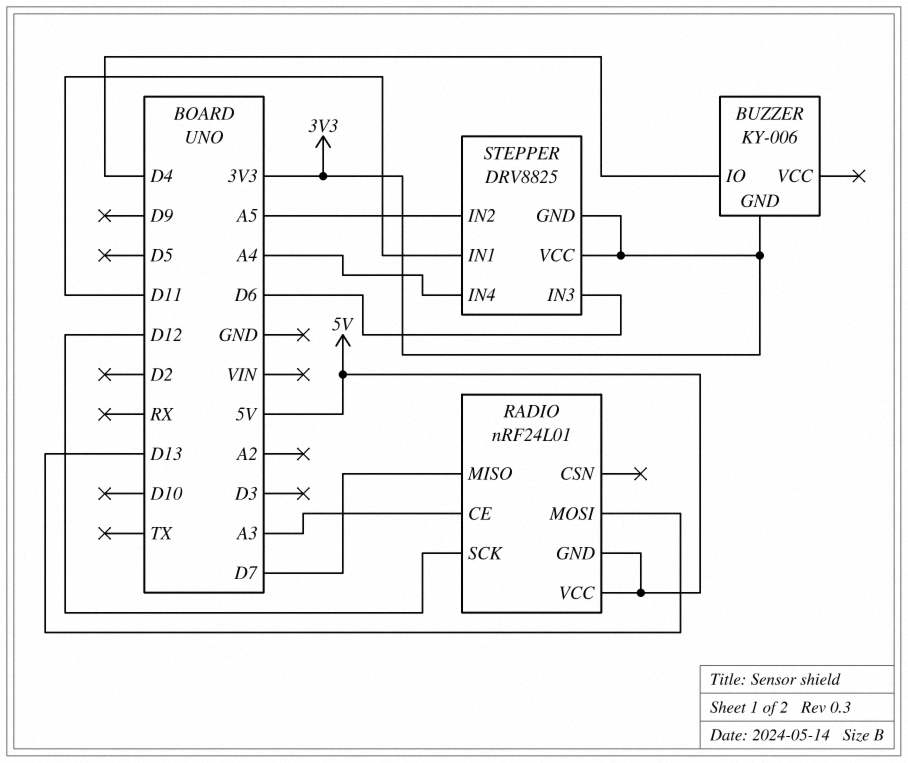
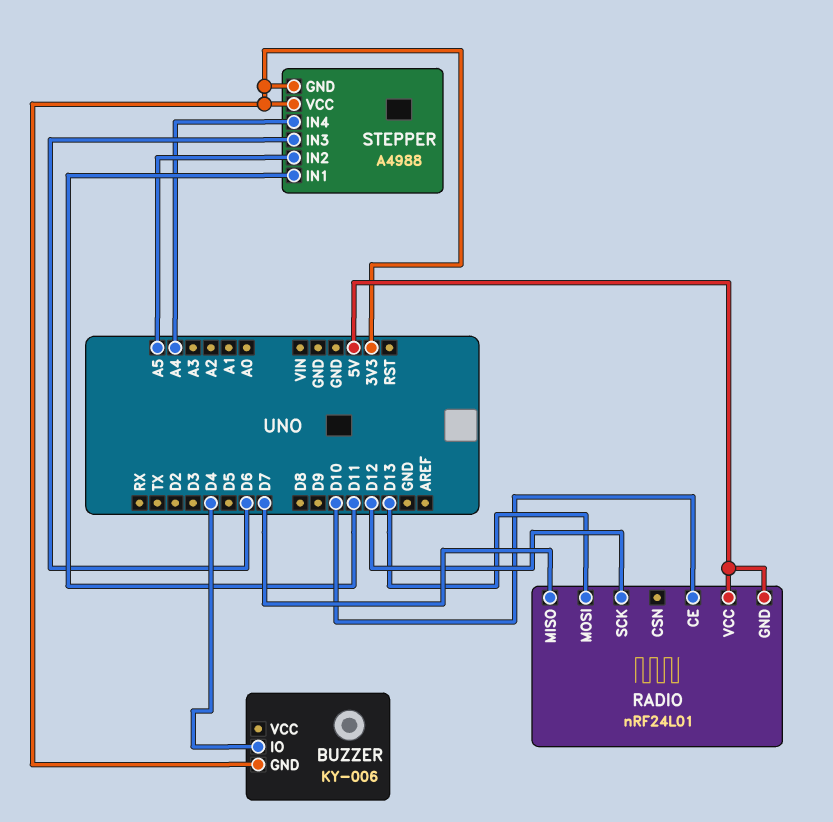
RADIO pin CE: A3 -> D10
STEPPER: DRV8825 -> A4988

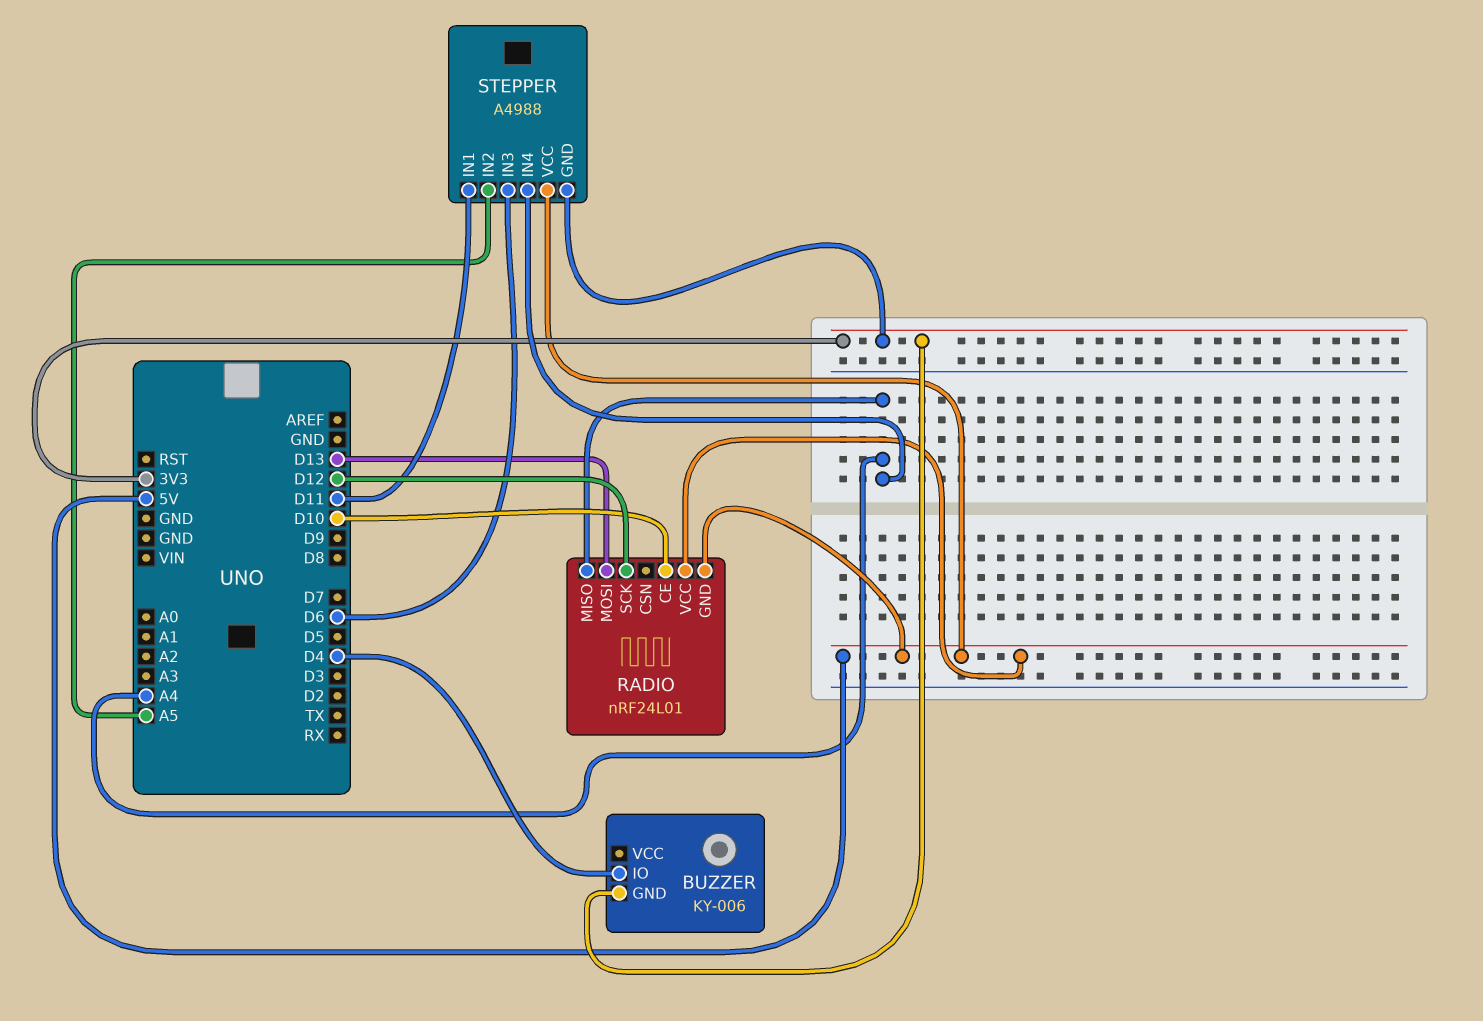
RADIO pin MISO: D7 -> A4
STEPPER pin VCC: 3V3 -> 5V

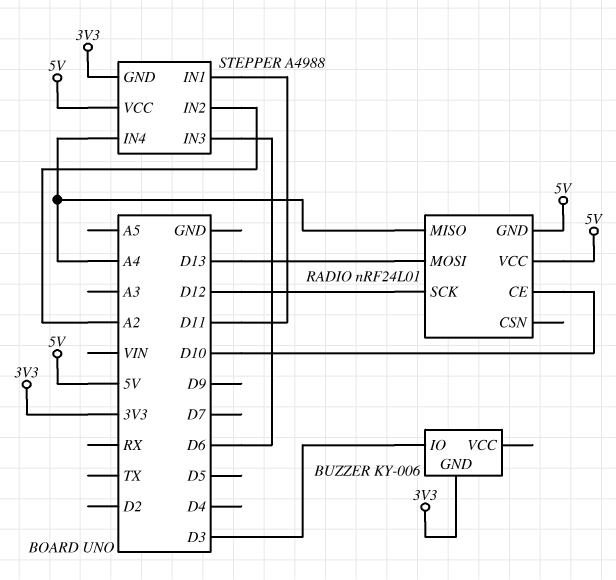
BUZZER pin IO: D4 -> D3
STEPPER pin IN2: A5 -> A2

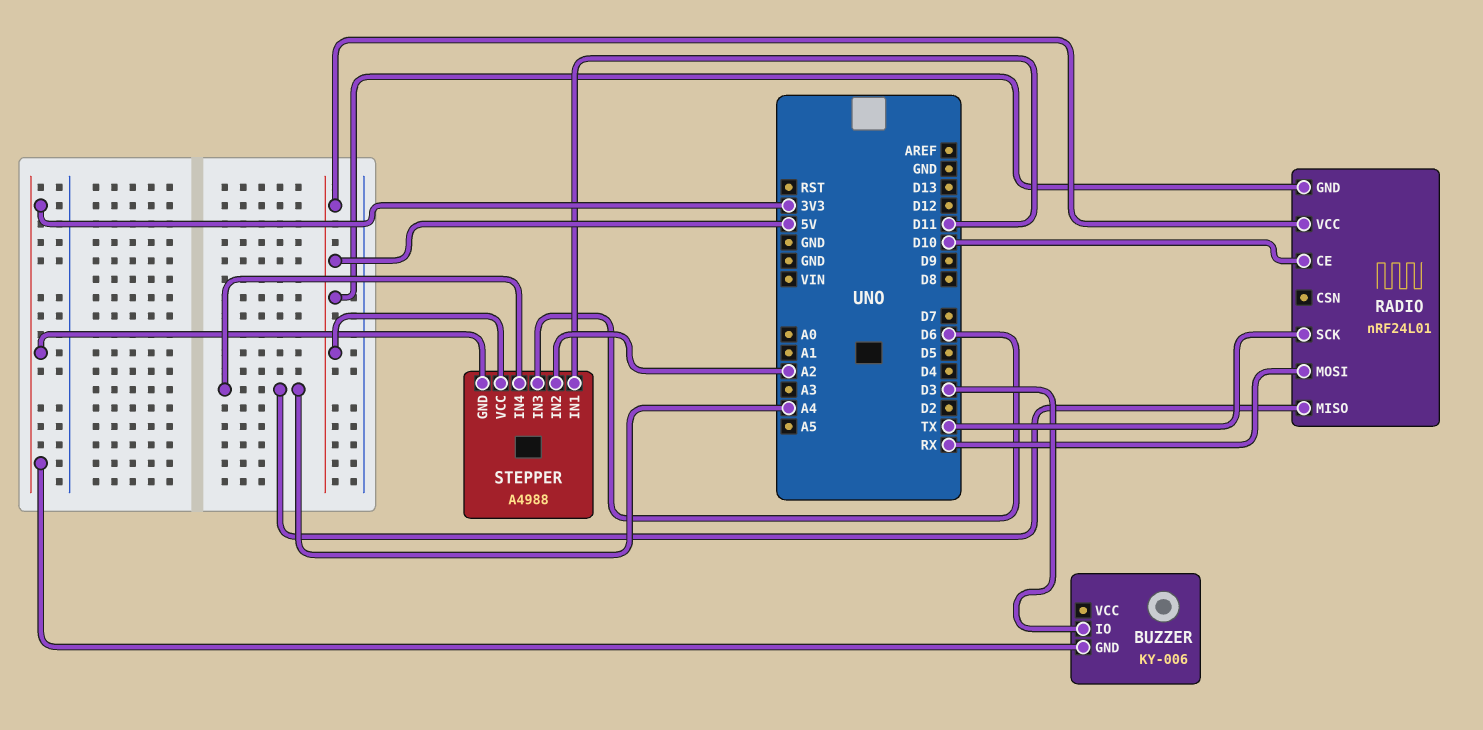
RADIO pin MOSI: D13 -> RX
RADIO pin SCK: D12 -> TX

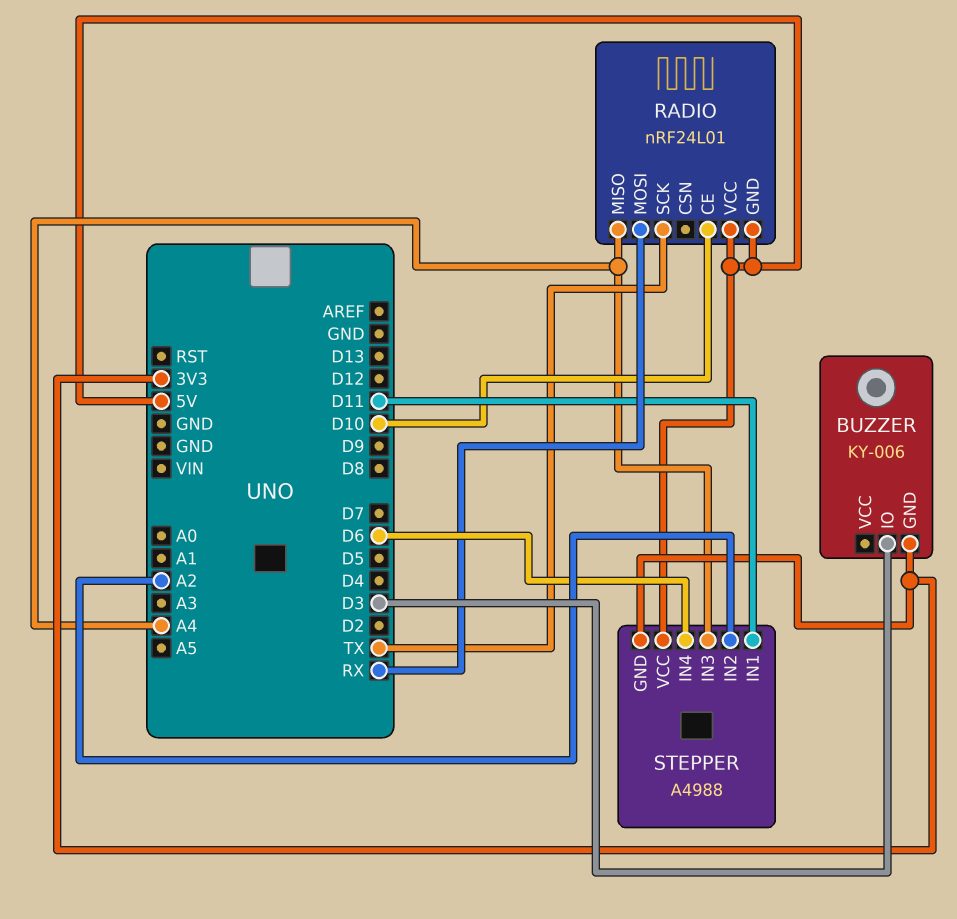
STEPPER pin IN3: D6 -> A4
STEPPER pin IN4: A4 -> D6

